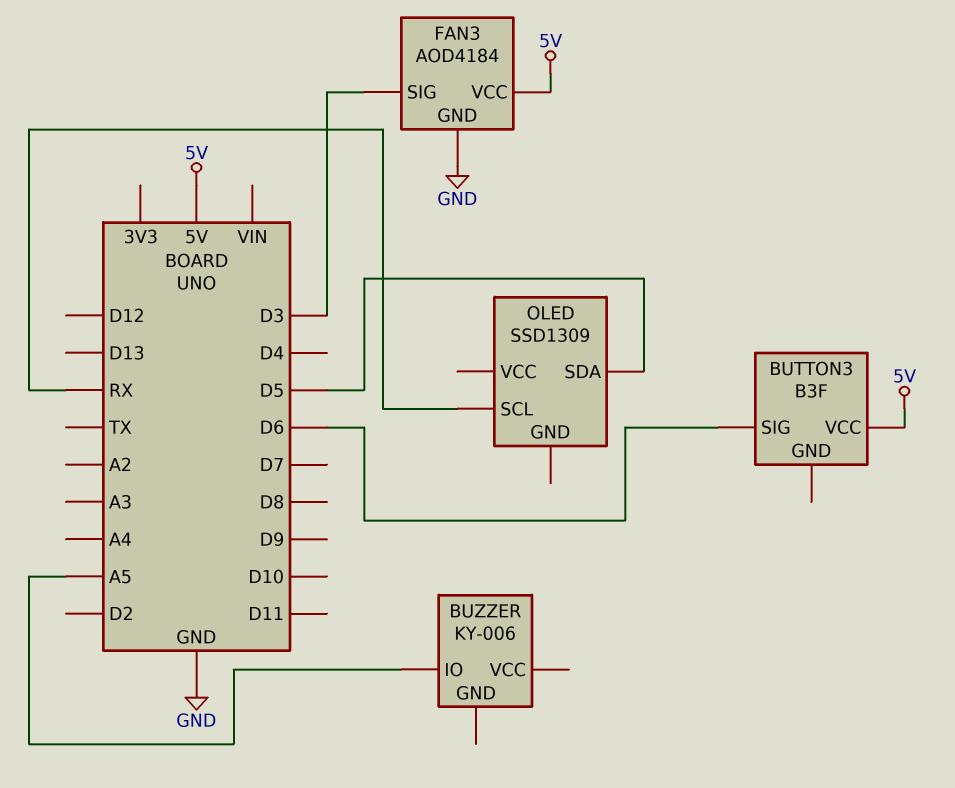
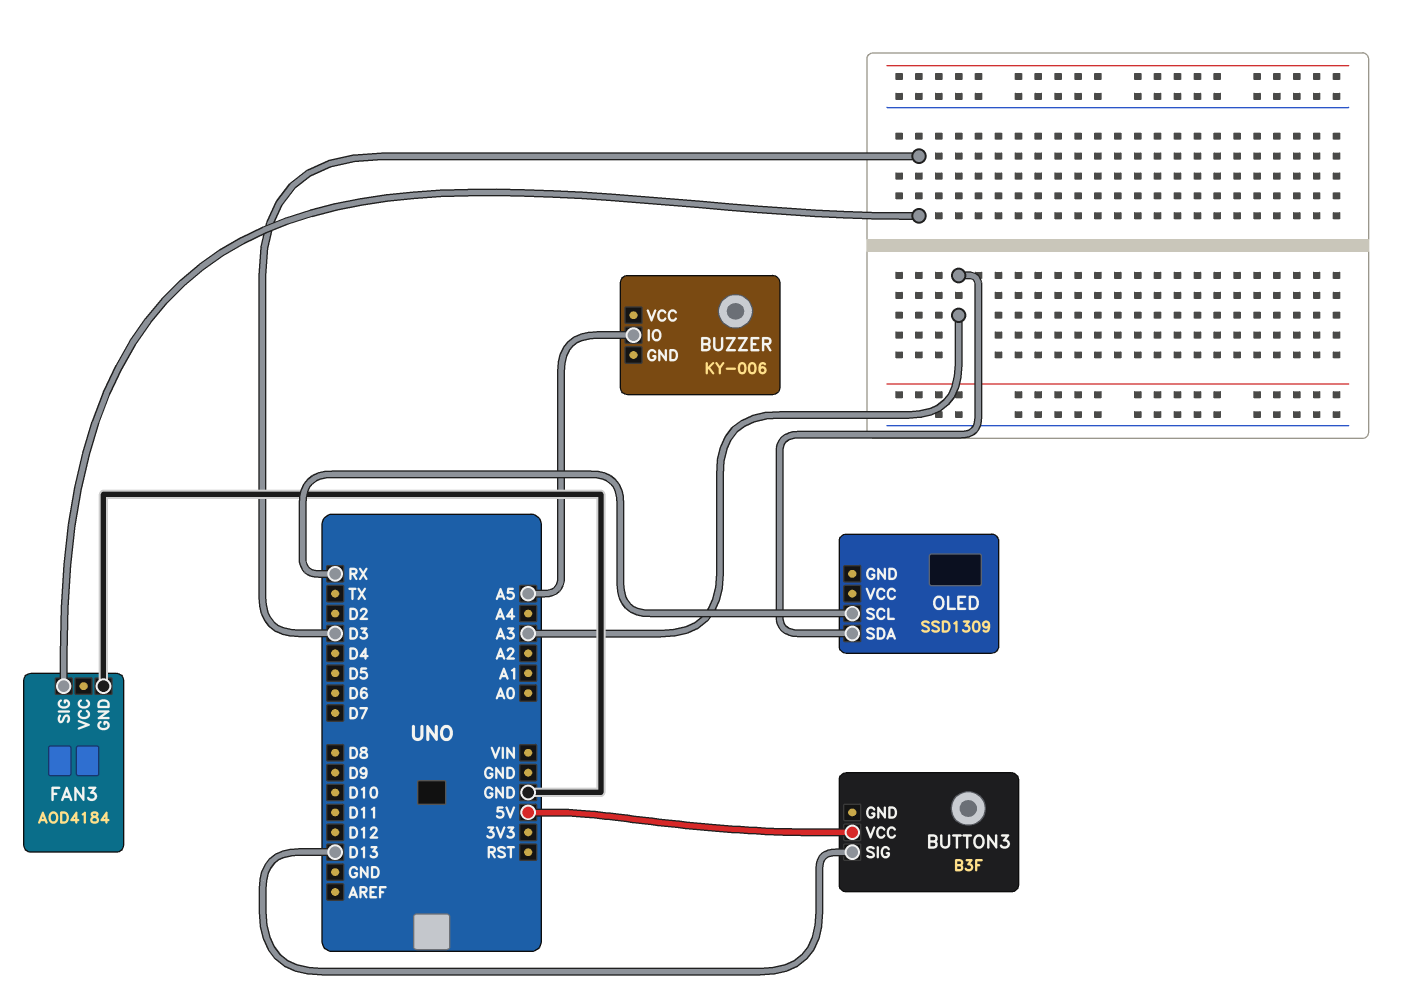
BUTTON3 pin SIG: D6 -> D13
FAN3 pin VCC: 5V -> none
OLED pin SDA: D5 -> A3

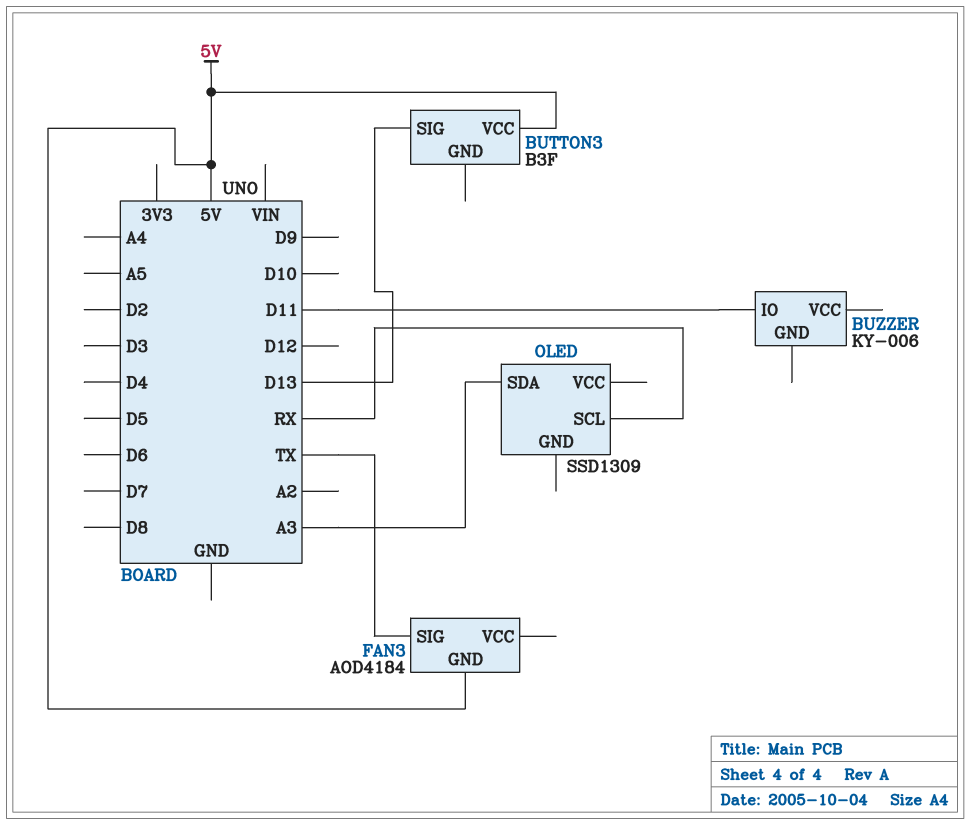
BUZZER pin IO: A5 -> D11
FAN3 pin GND: GND -> 5V
FAN3 pin SIG: D3 -> TX

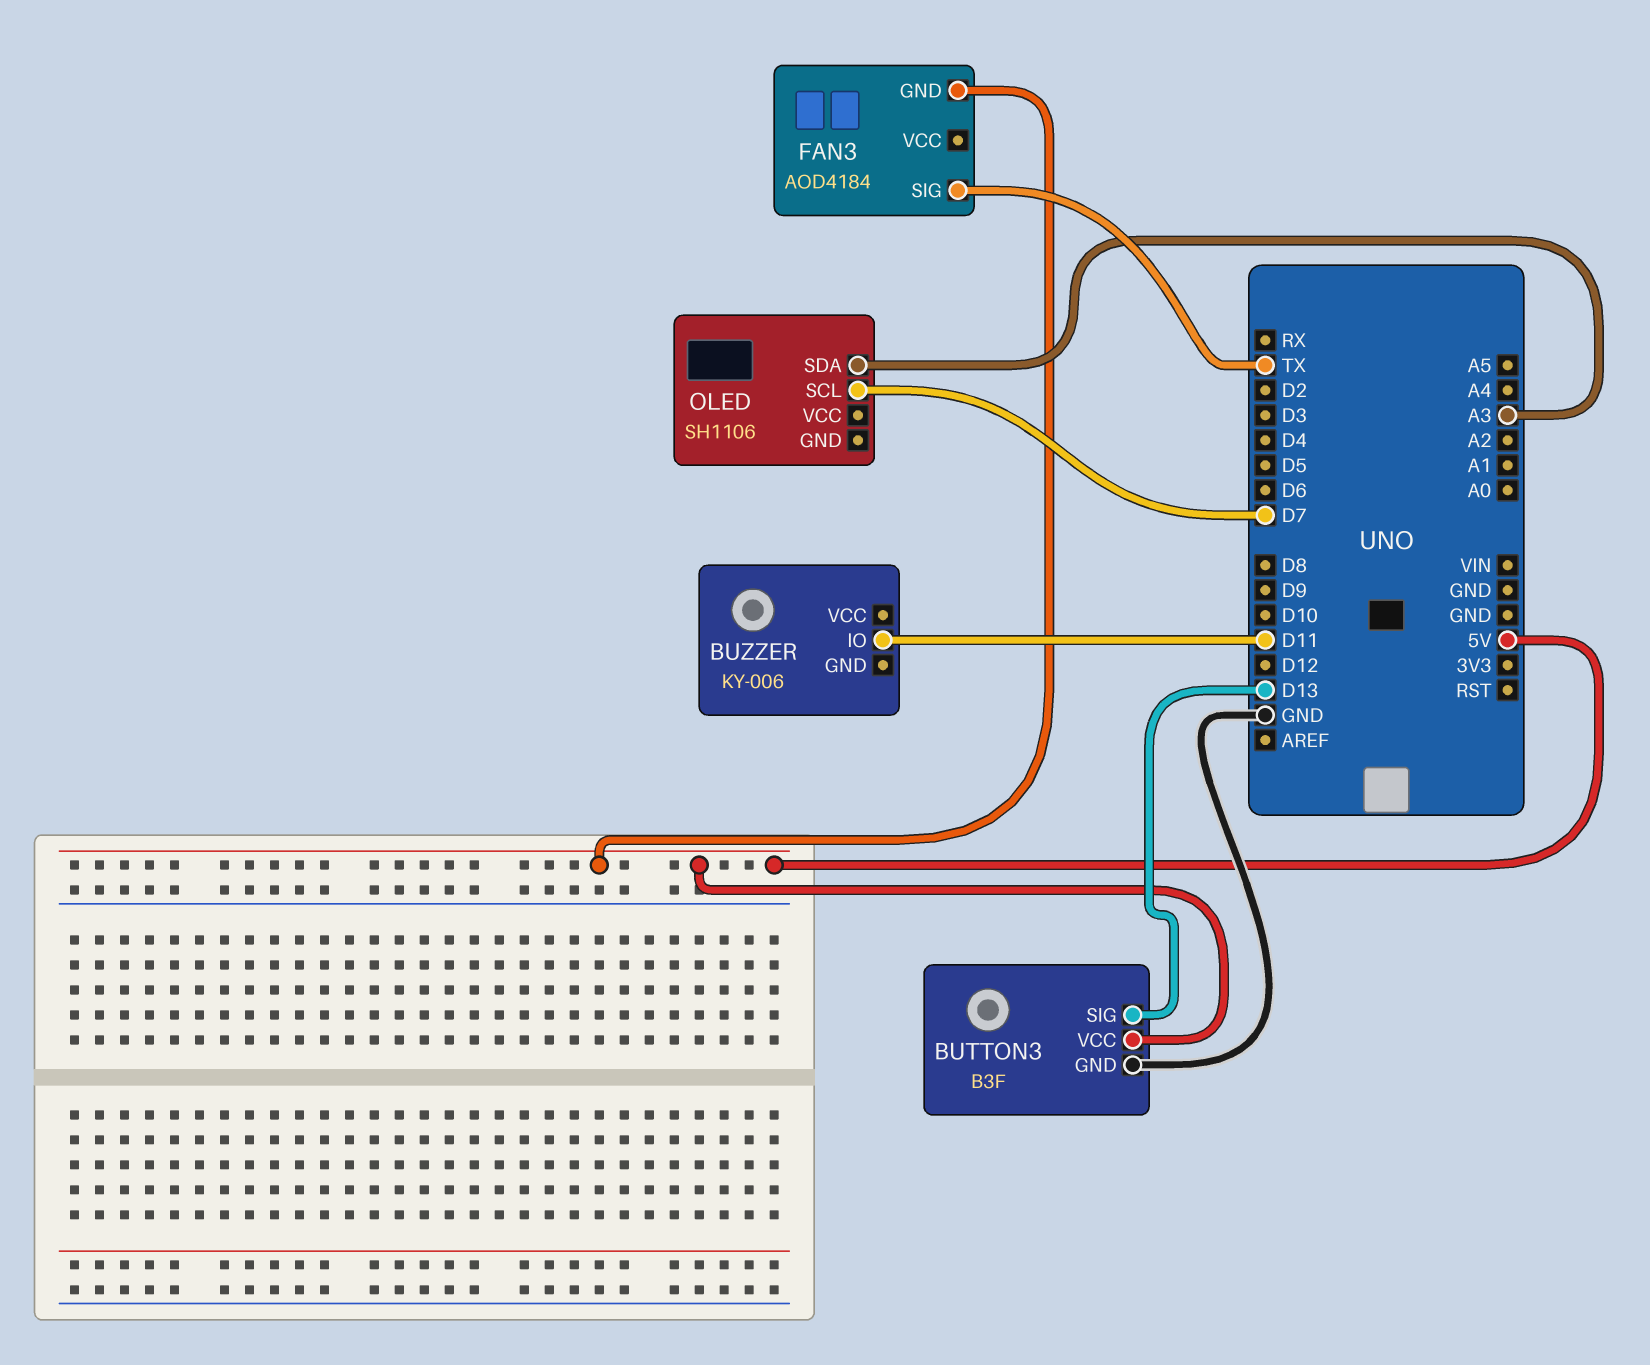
BUTTON3 pin GND: none -> GND
OLED: SSD1309 -> SH1106
OLED pin SCL: RX -> D7

